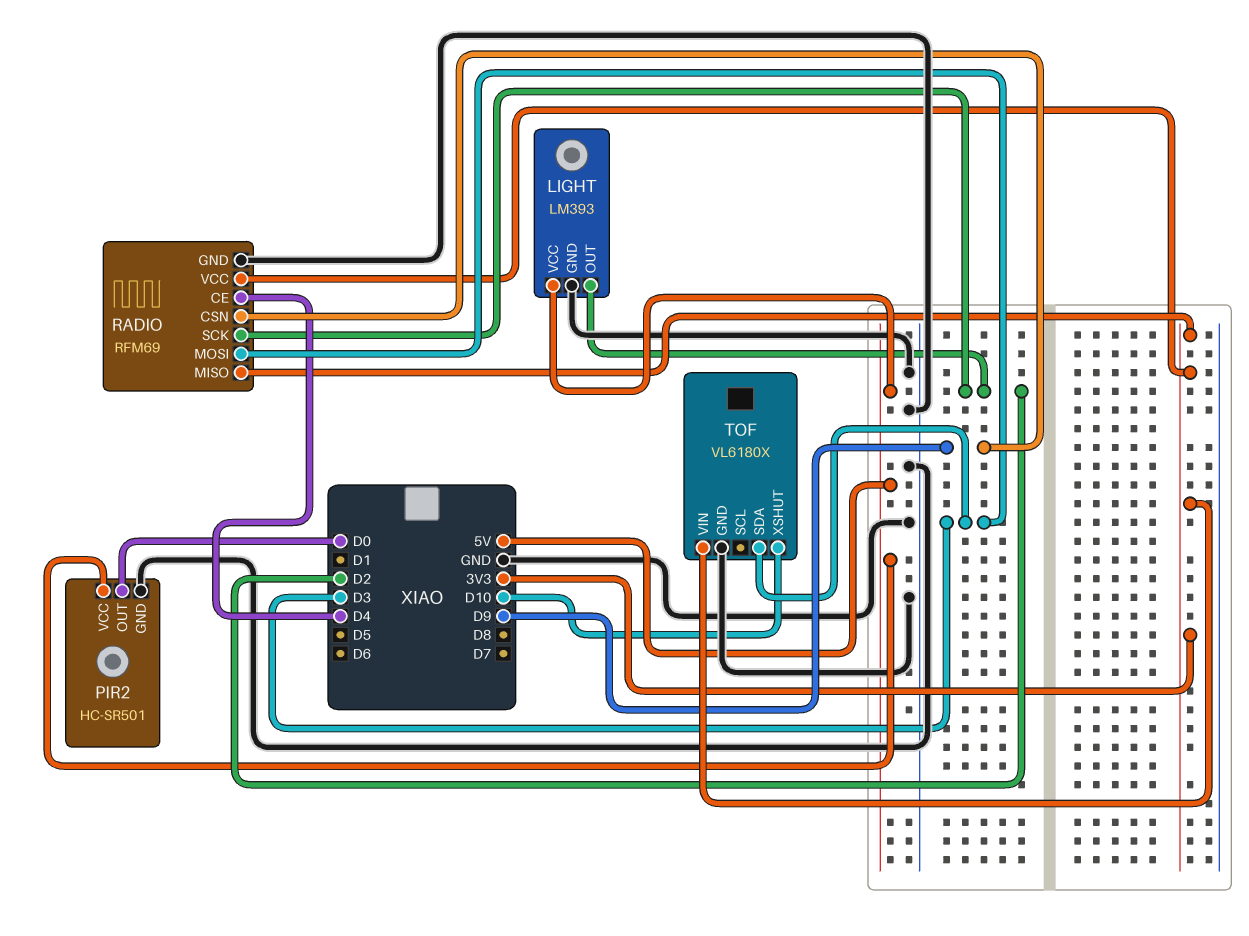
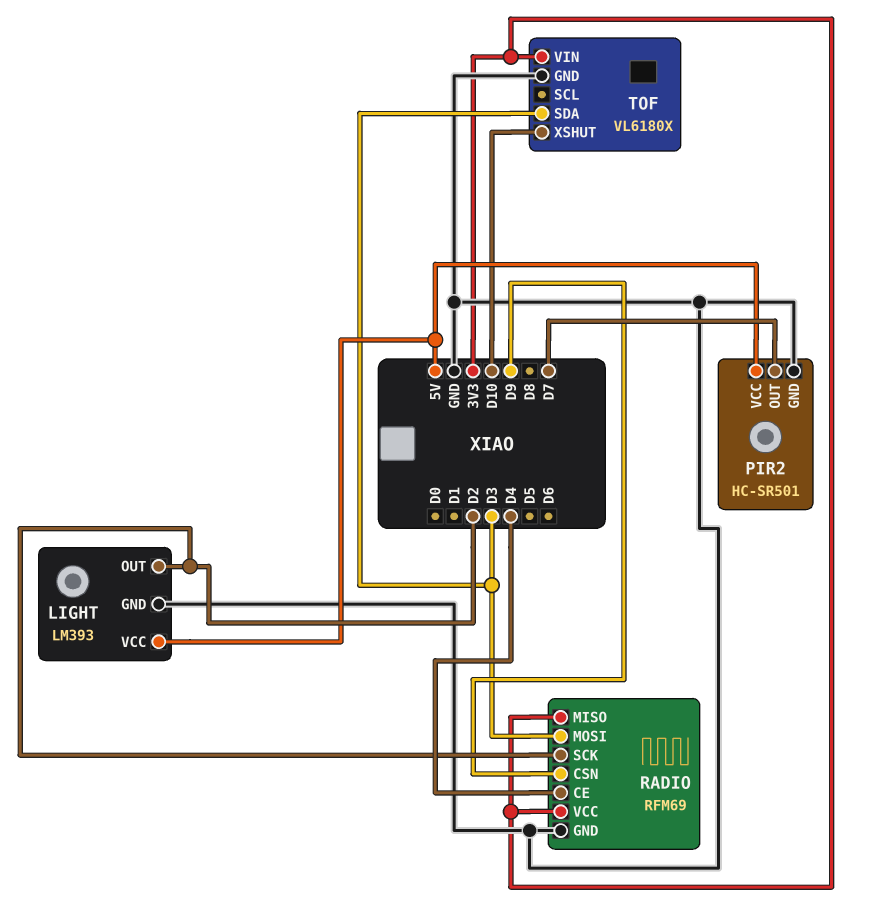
PIR2 pin OUT: D0 -> D7

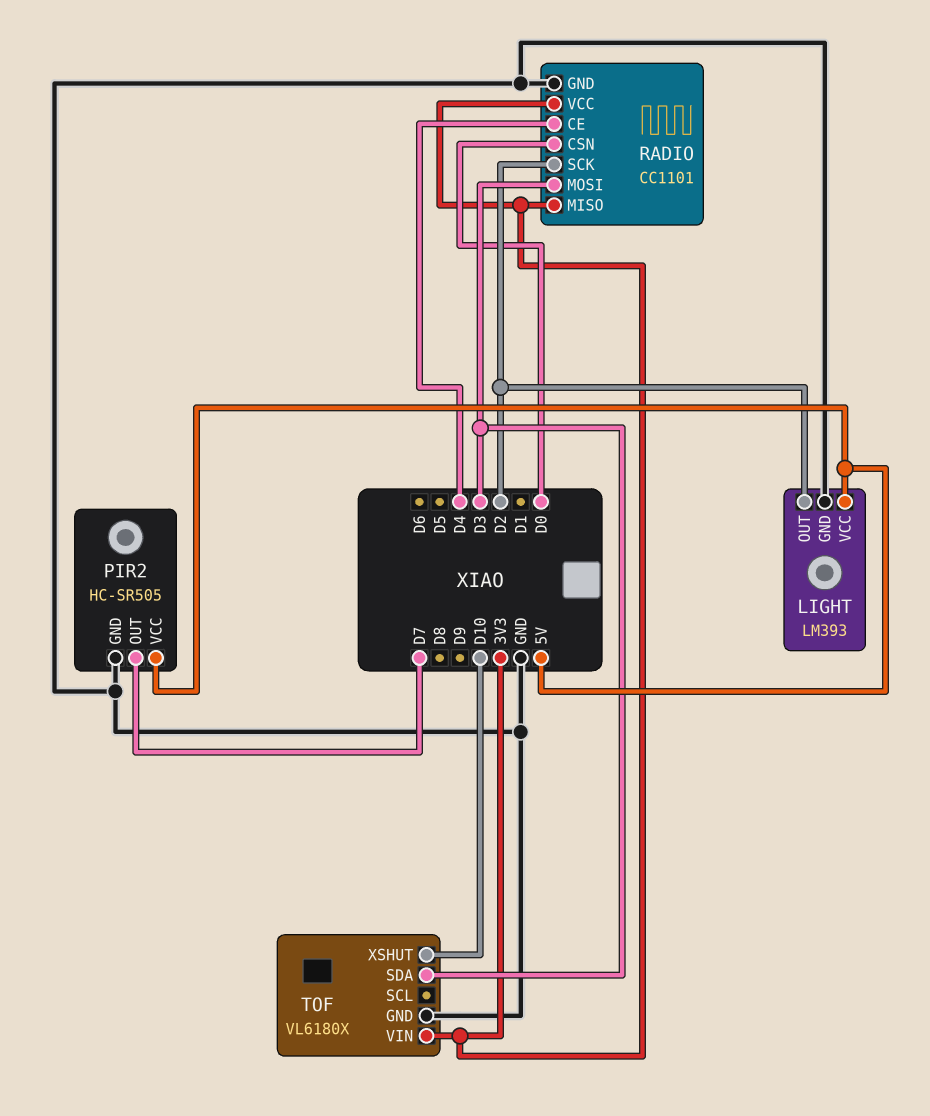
PIR2: HC-SR501 -> HC-SR505
RADIO: RFM69 -> CC1101
RADIO pin CSN: D9 -> D0

